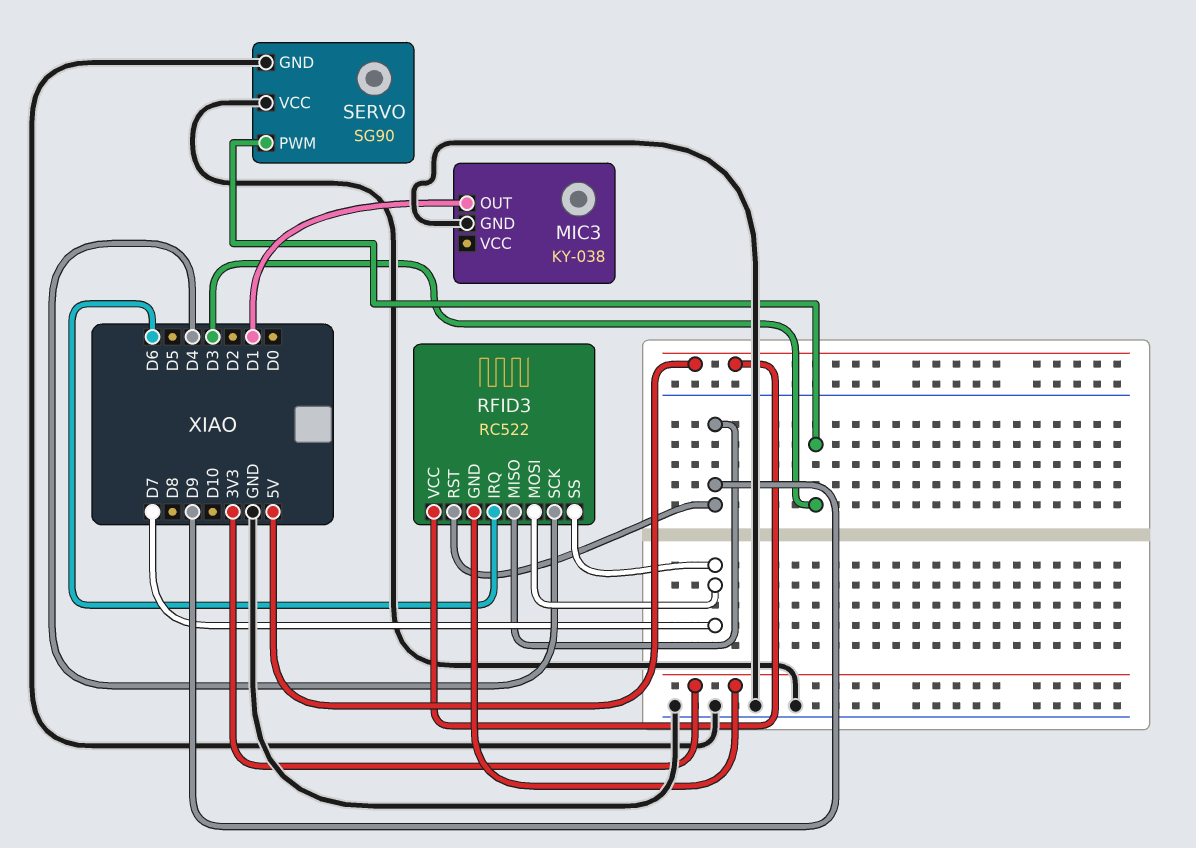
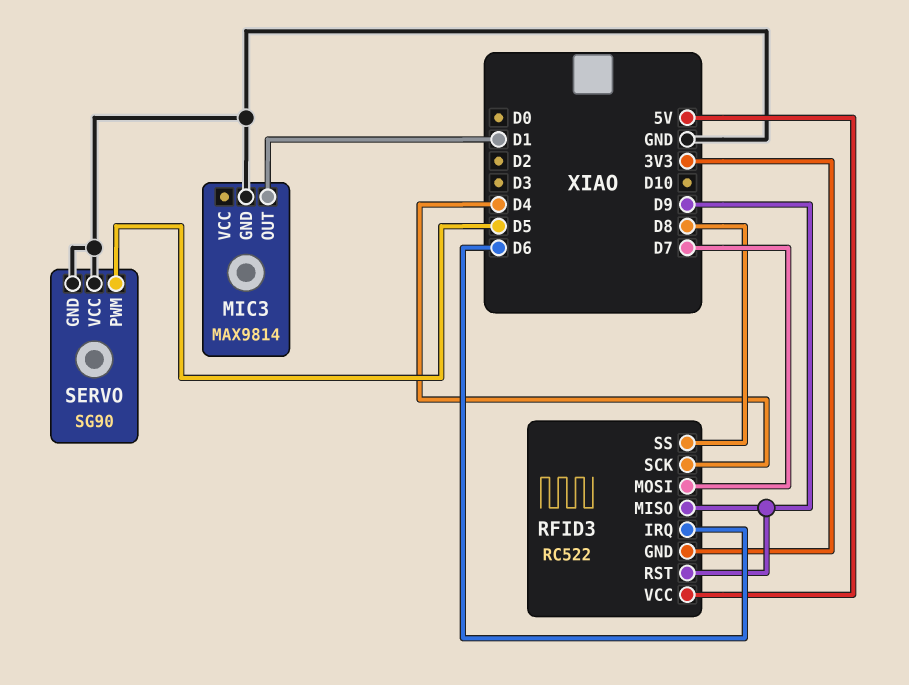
MIC3: KY-038 -> MAX9814
RFID3 pin SS: D7 -> D8
SERVO pin PWM: D3 -> D5

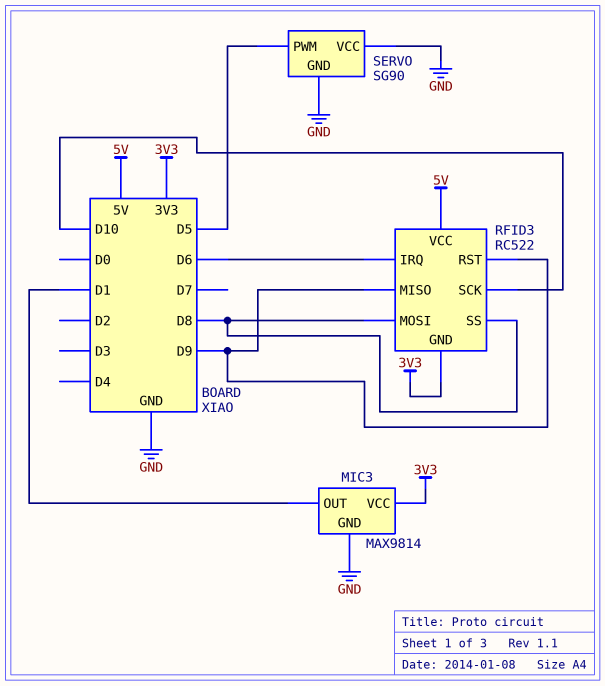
MIC3 pin VCC: none -> 3V3
RFID3 pin MOSI: D7 -> D8
RFID3 pin SCK: D4 -> D10

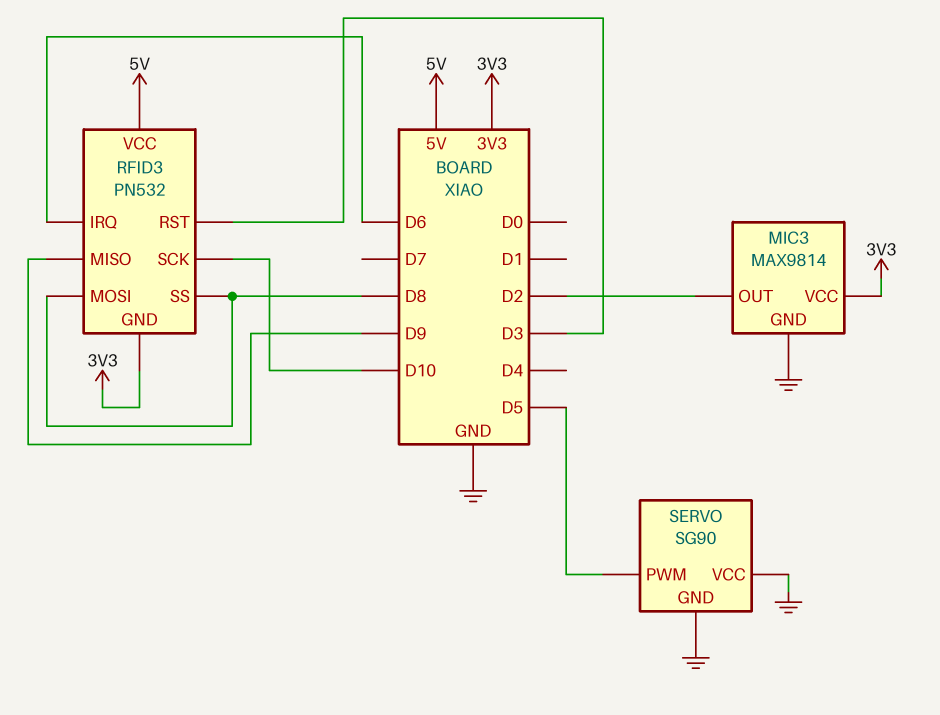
MIC3 pin OUT: D1 -> D2
RFID3: RC522 -> PN532
RFID3 pin RST: D9 -> D3

